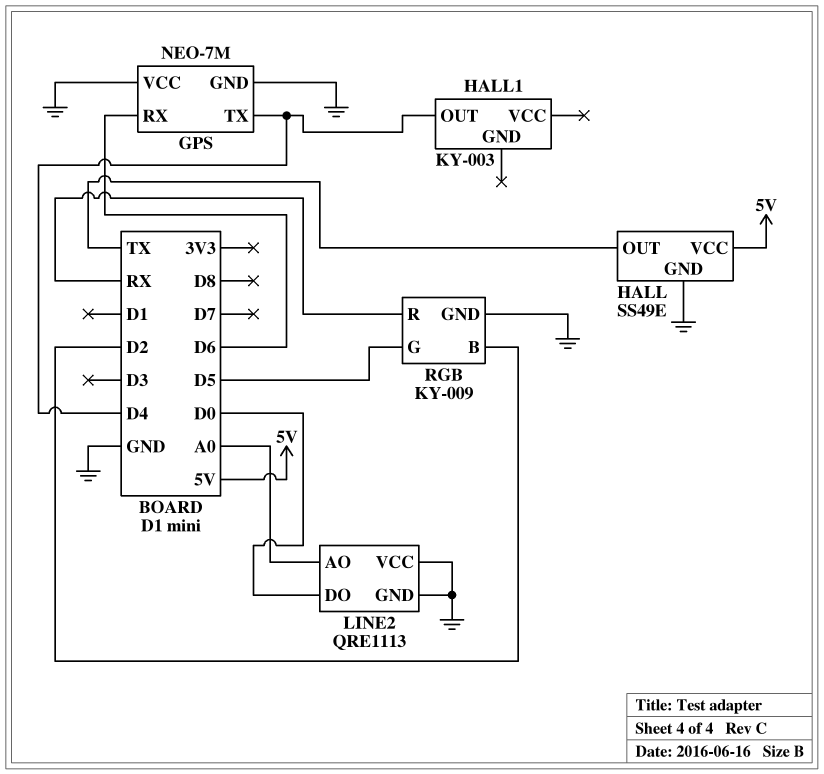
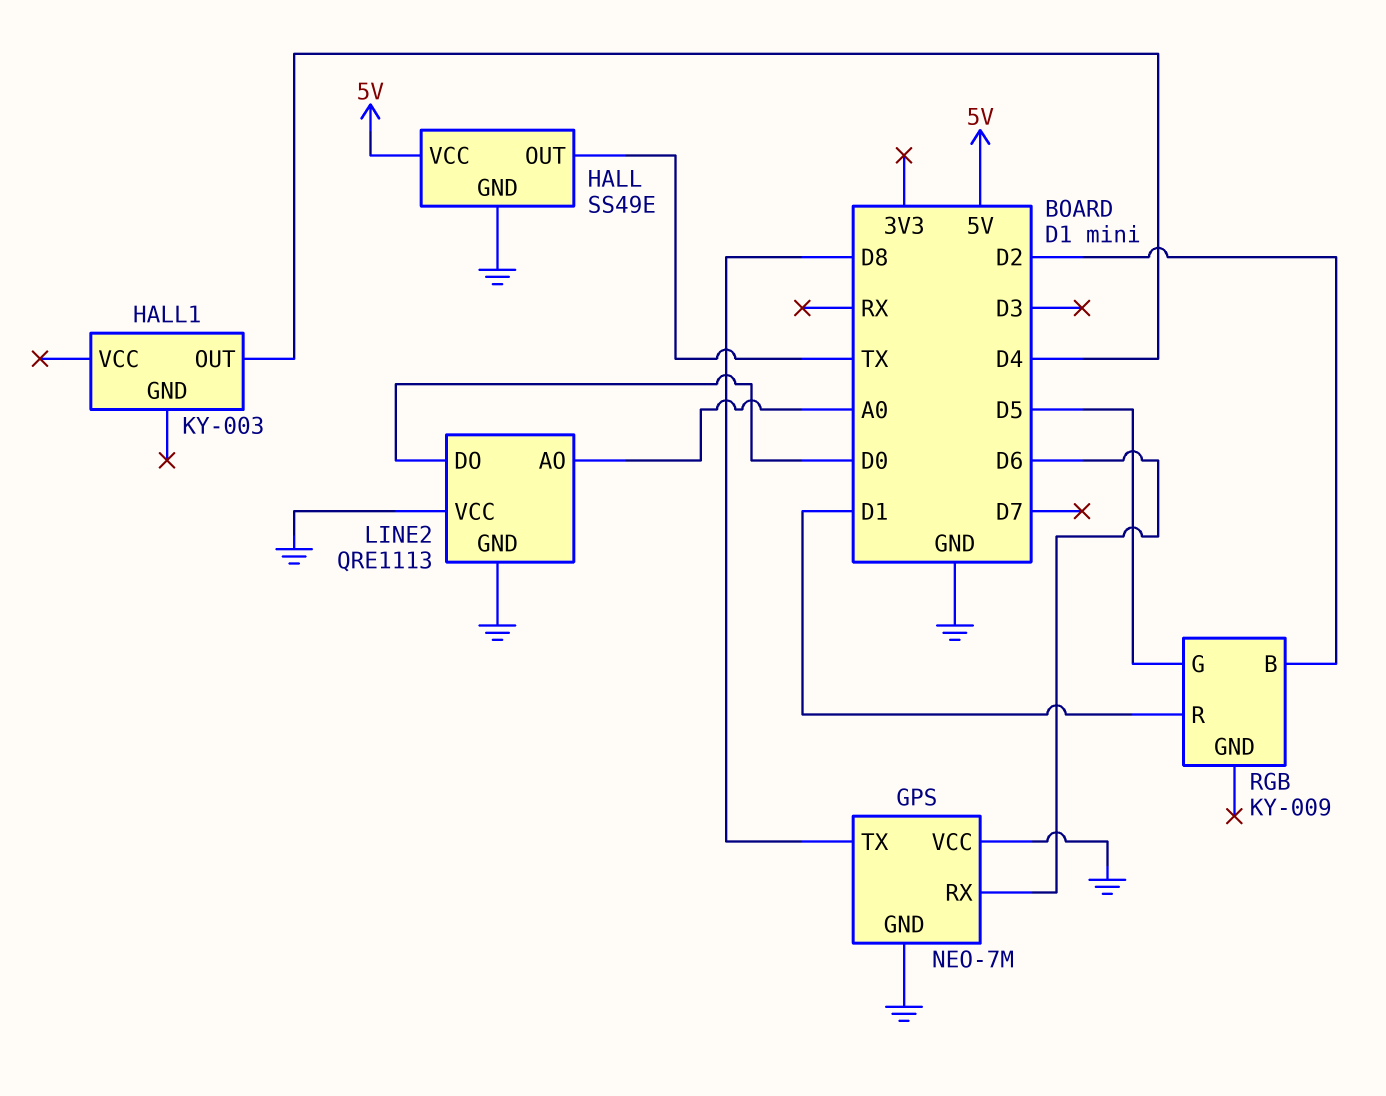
GPS pin TX: D4 -> D8
RGB pin GND: GND -> none
RGB pin R: RX -> D1

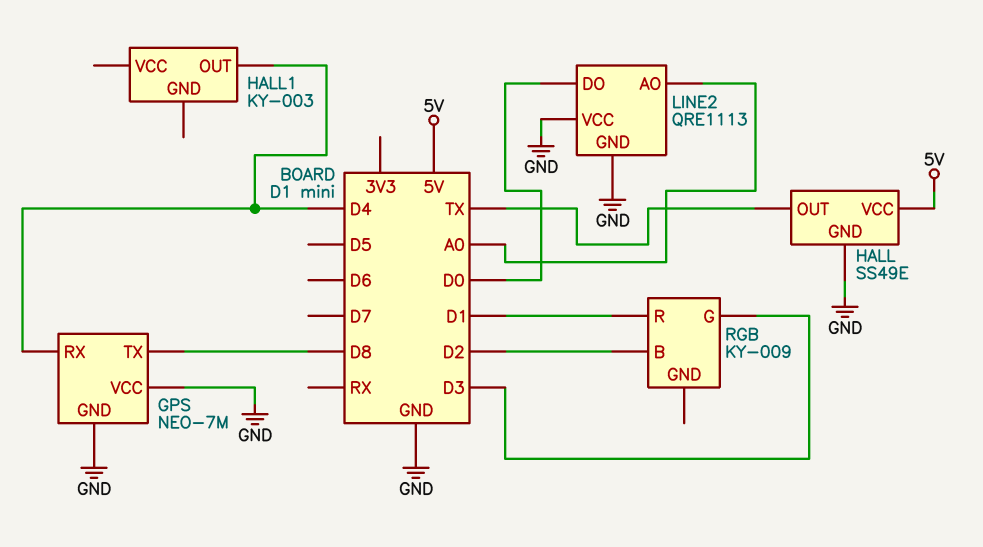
GPS pin RX: D6 -> D4
RGB pin G: D5 -> D3

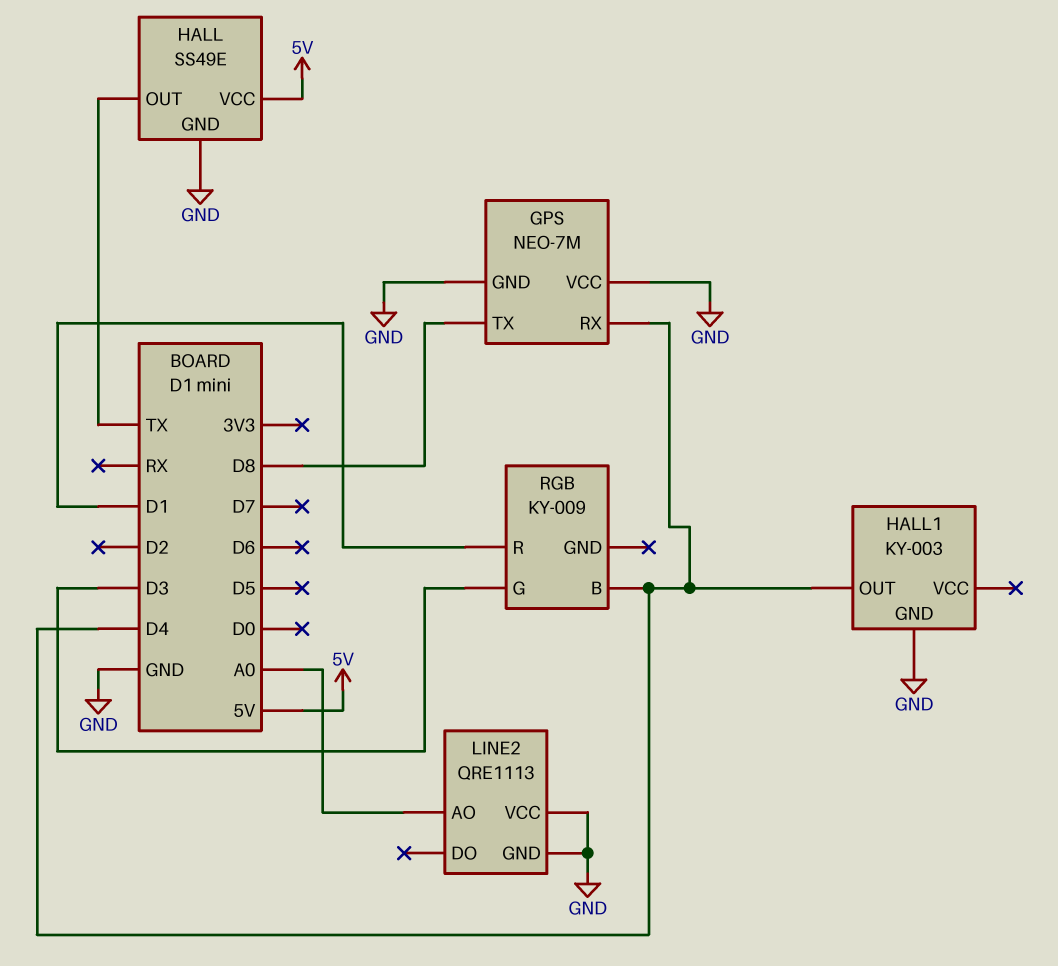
HALL1 pin GND: none -> GND
LINE2 pin DO: D0 -> none
RGB pin B: D2 -> D4

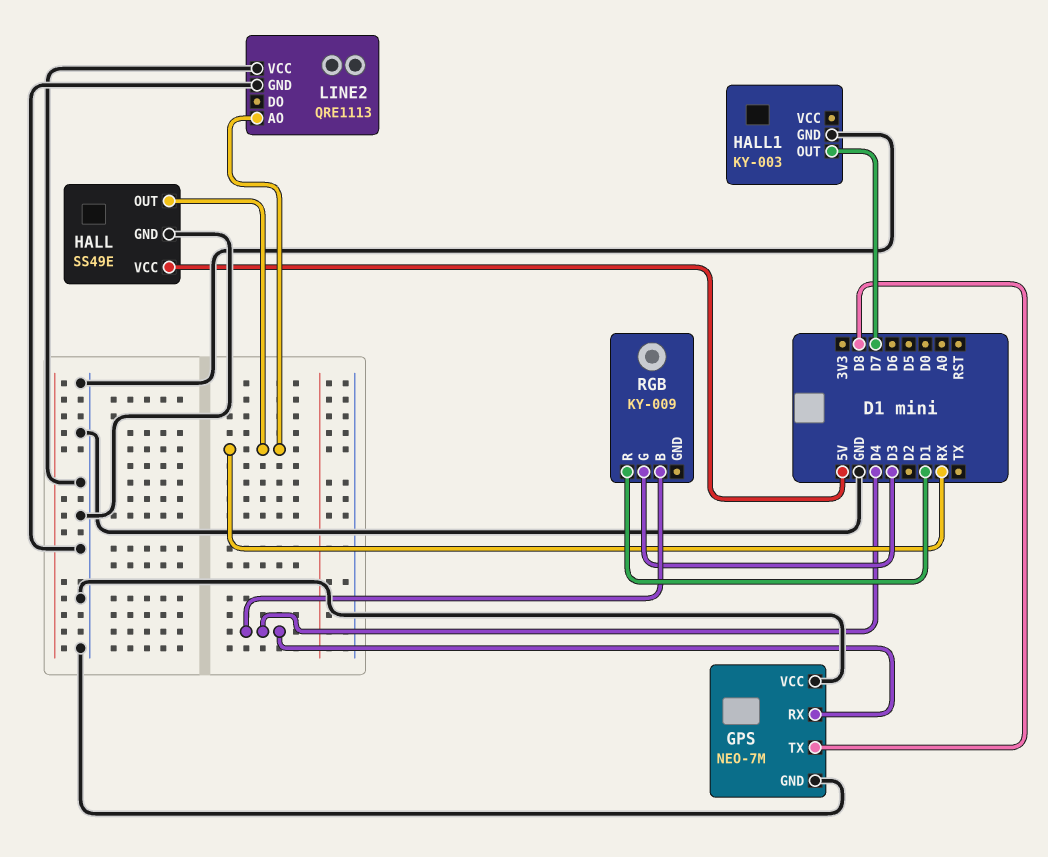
HALL pin OUT: TX -> RX
HALL1 pin OUT: D4 -> D7
LINE2 pin AO: A0 -> RX

